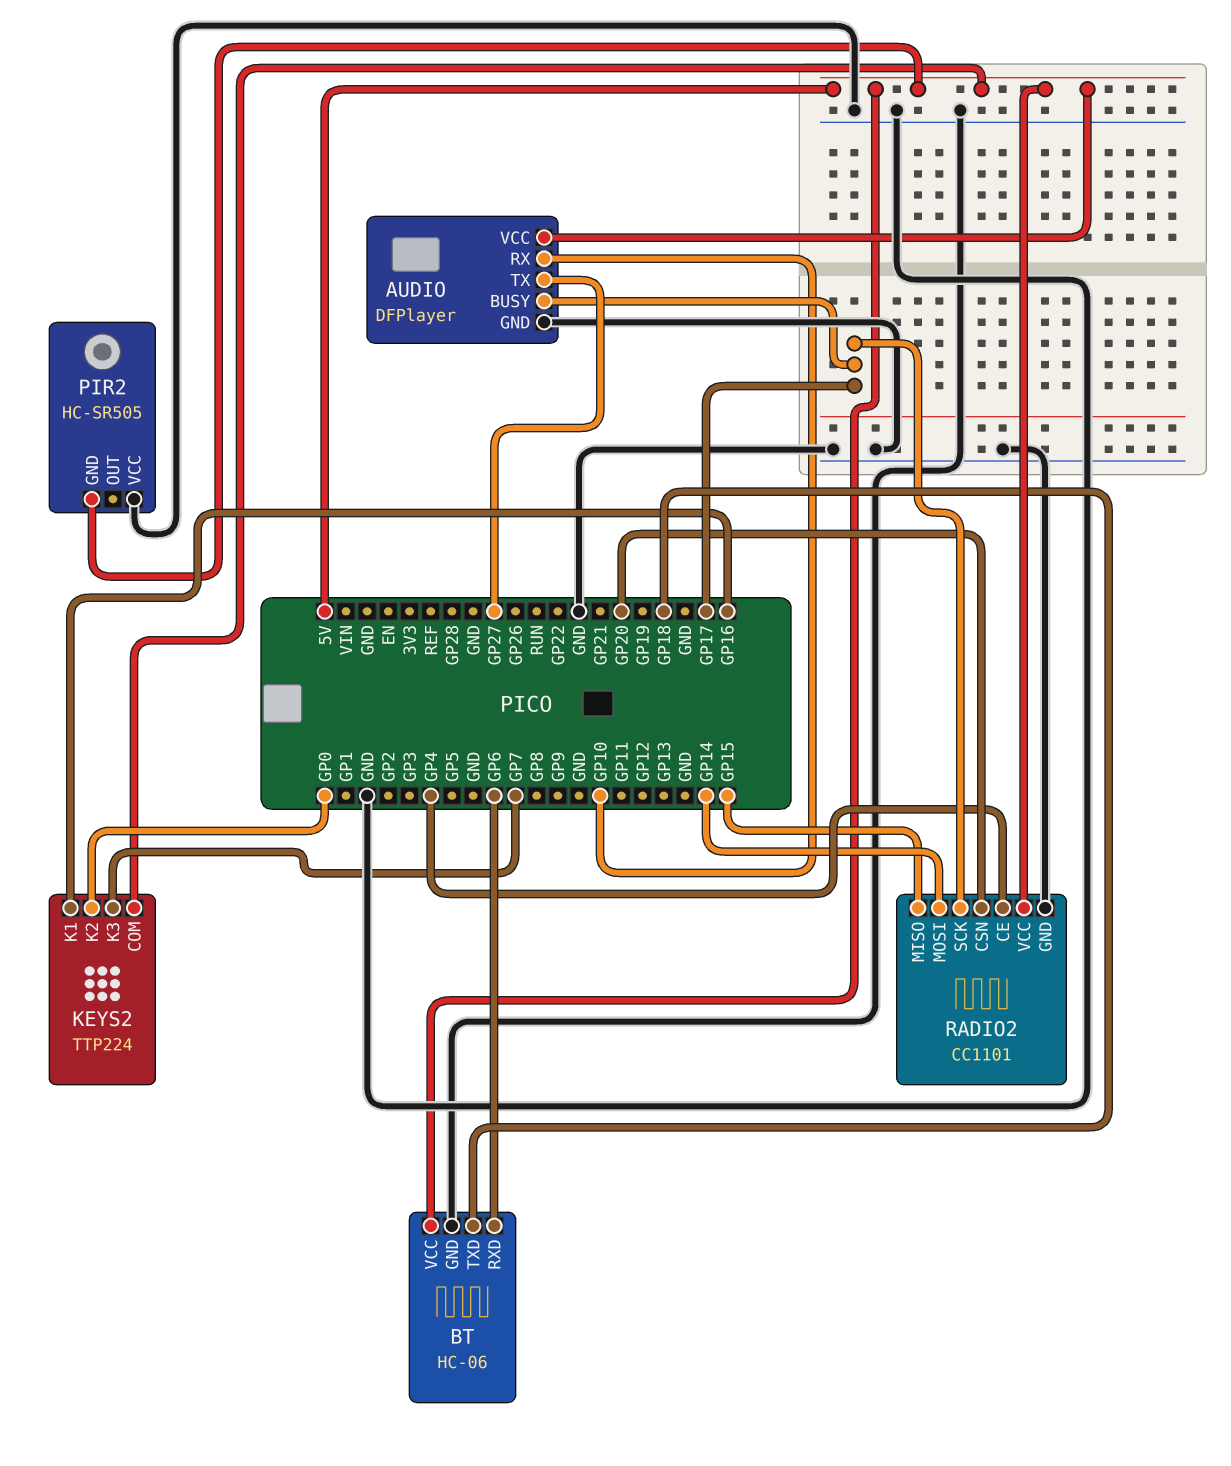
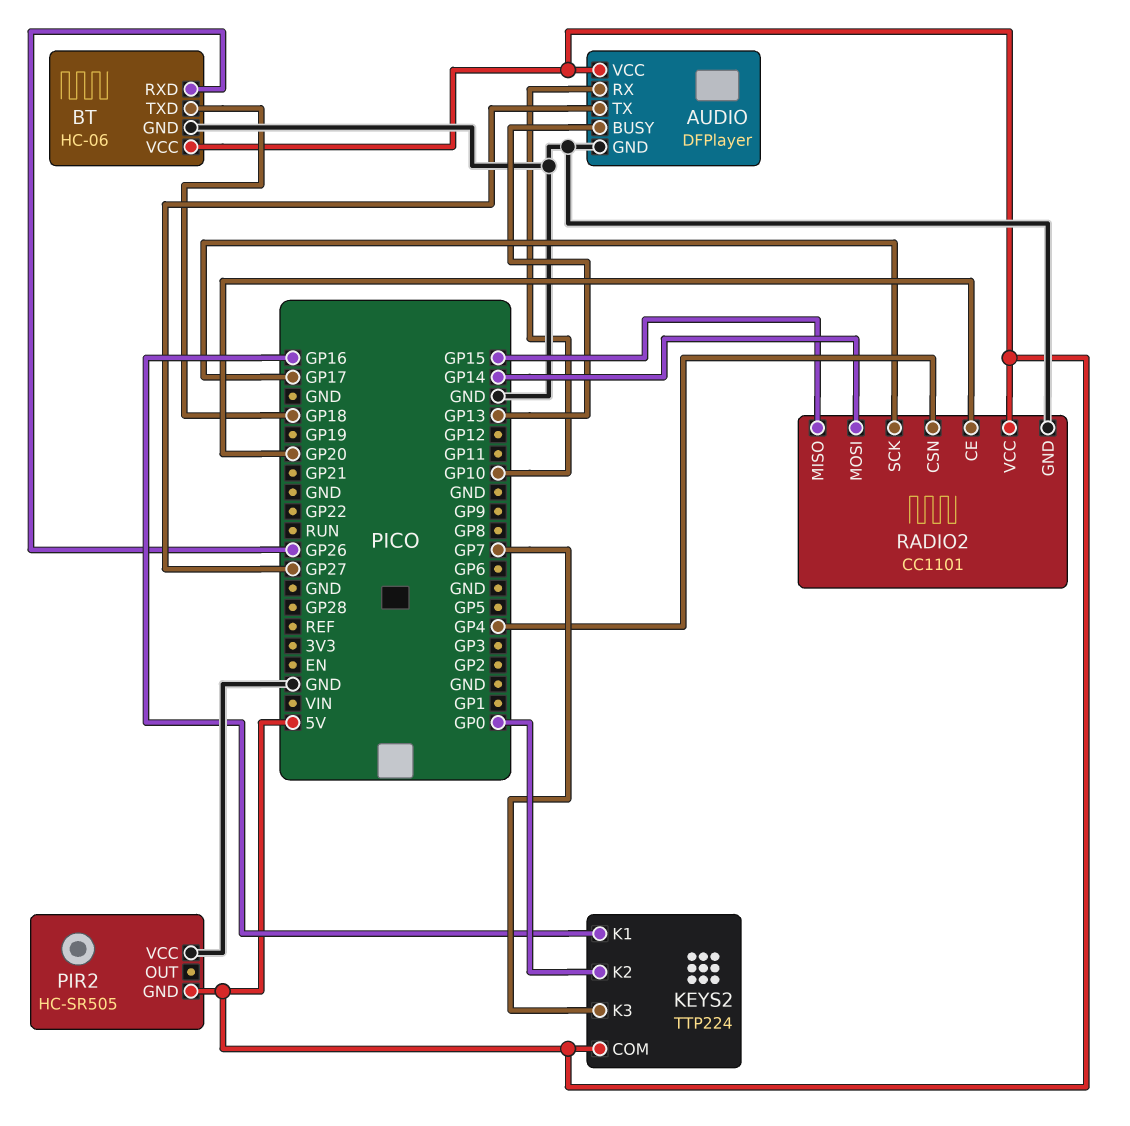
AUDIO pin BUSY: GP17 -> GP13
BT pin RXD: GP6 -> GP26
RADIO2 pin CE: GP4 -> GP20
RADIO2 pin CSN: GP20 -> GP4

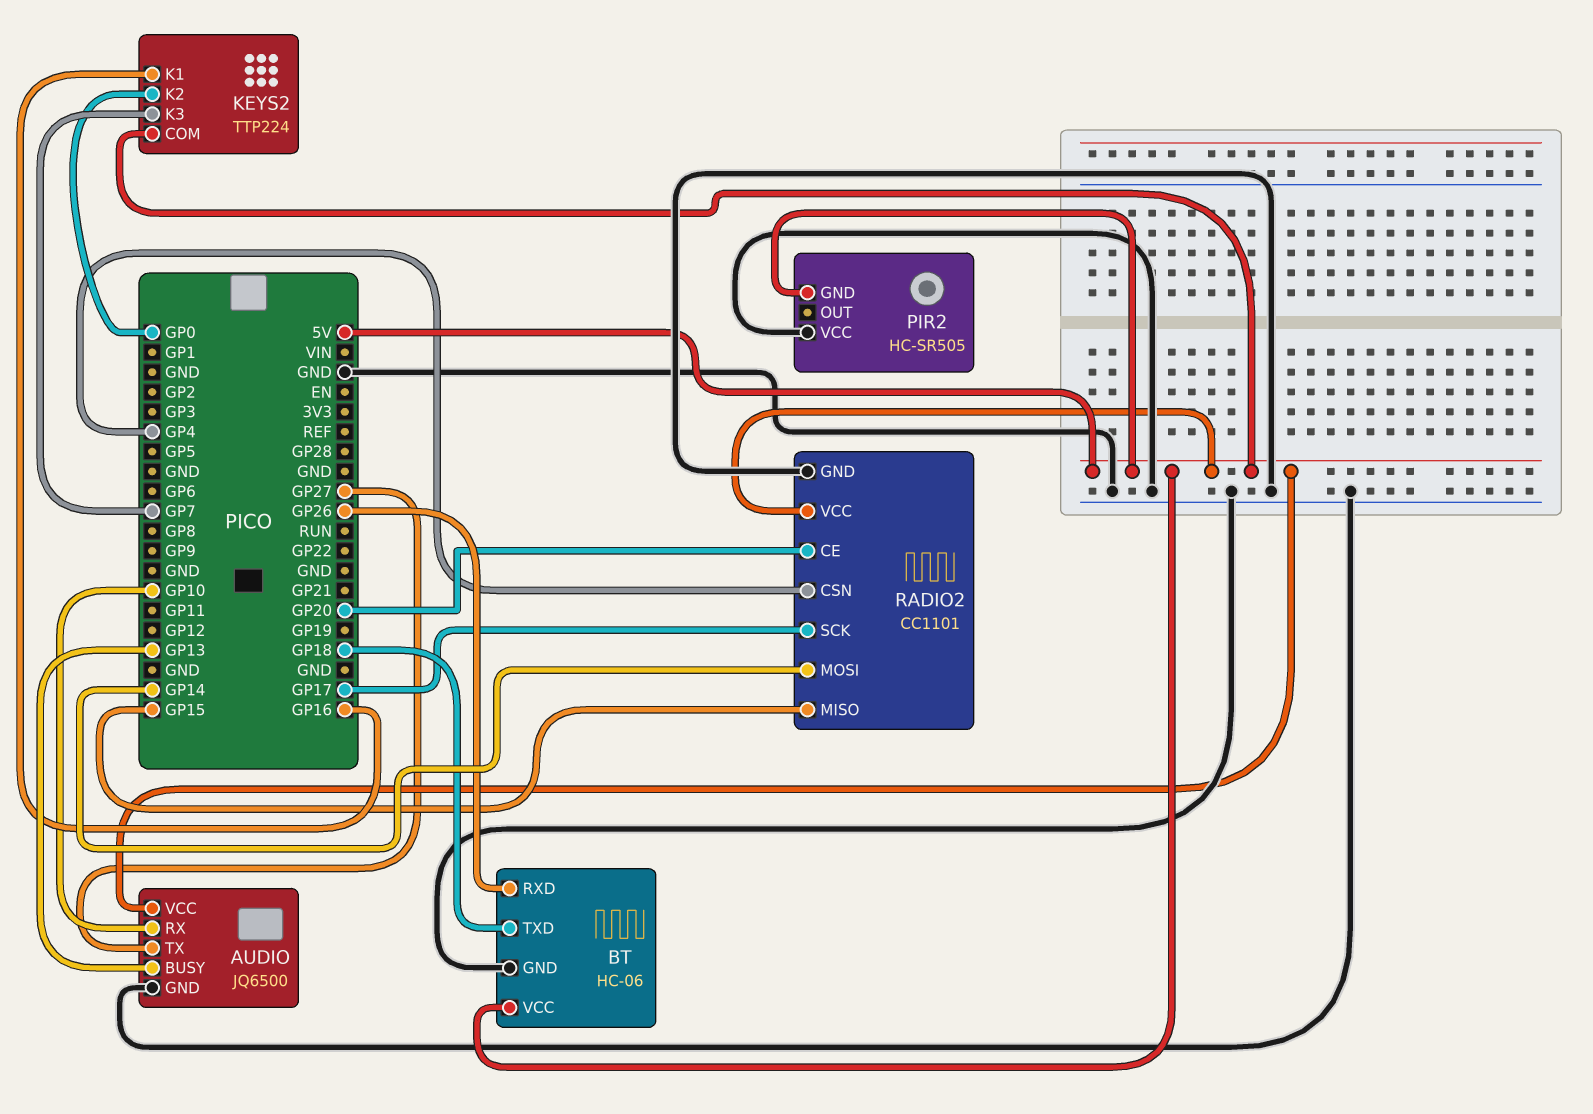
AUDIO: DFPlayer -> JQ6500

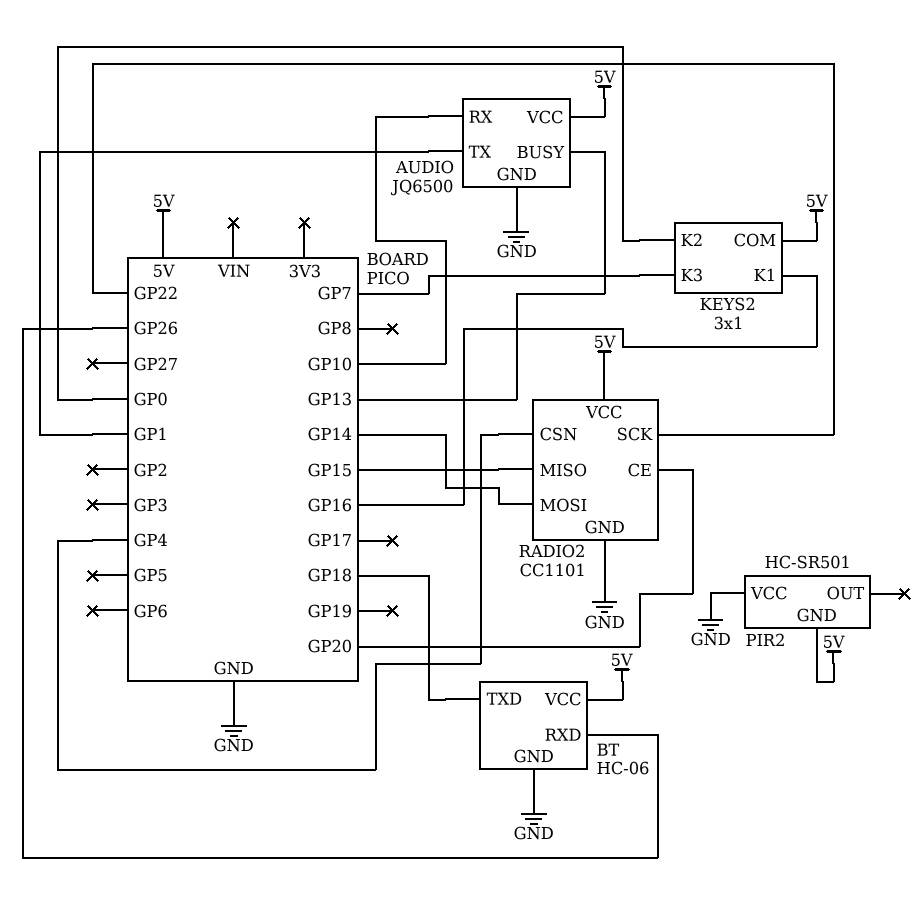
AUDIO pin TX: GP27 -> GP1
KEYS2: TTP224 -> 3x1
PIR2: HC-SR505 -> HC-SR501
RADIO2 pin SCK: GP17 -> GP22

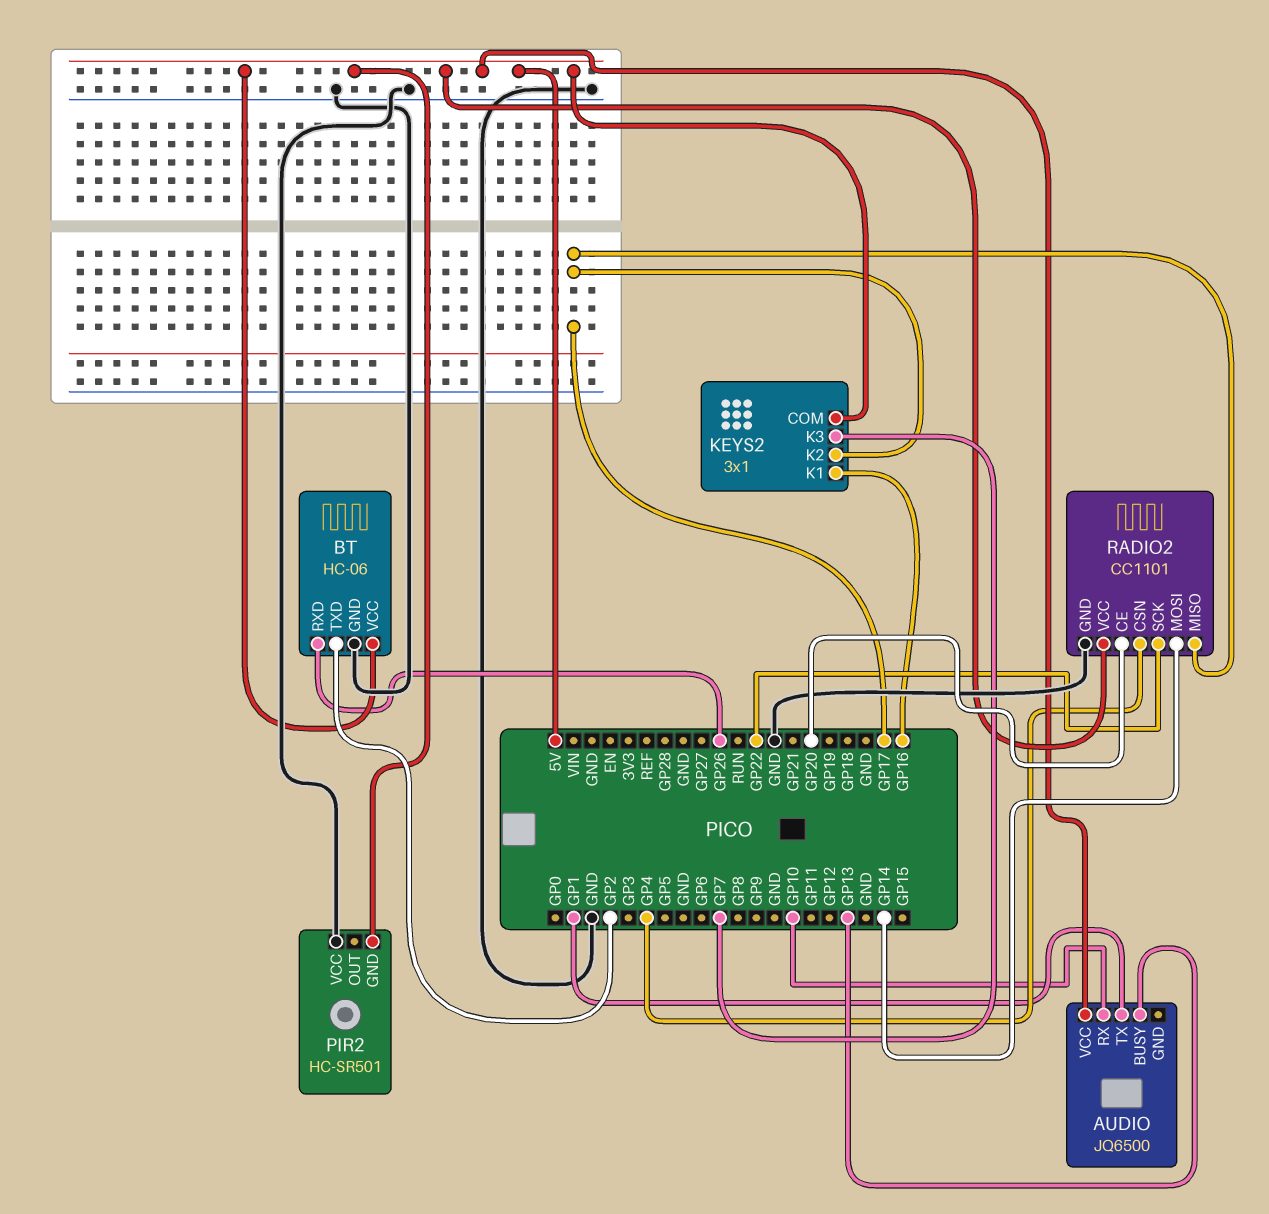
AUDIO pin GND: GND -> none
BT pin TXD: GP18 -> GP2
KEYS2 pin K2: GP0 -> GP17
RADIO2 pin MISO: GP15 -> GP17

